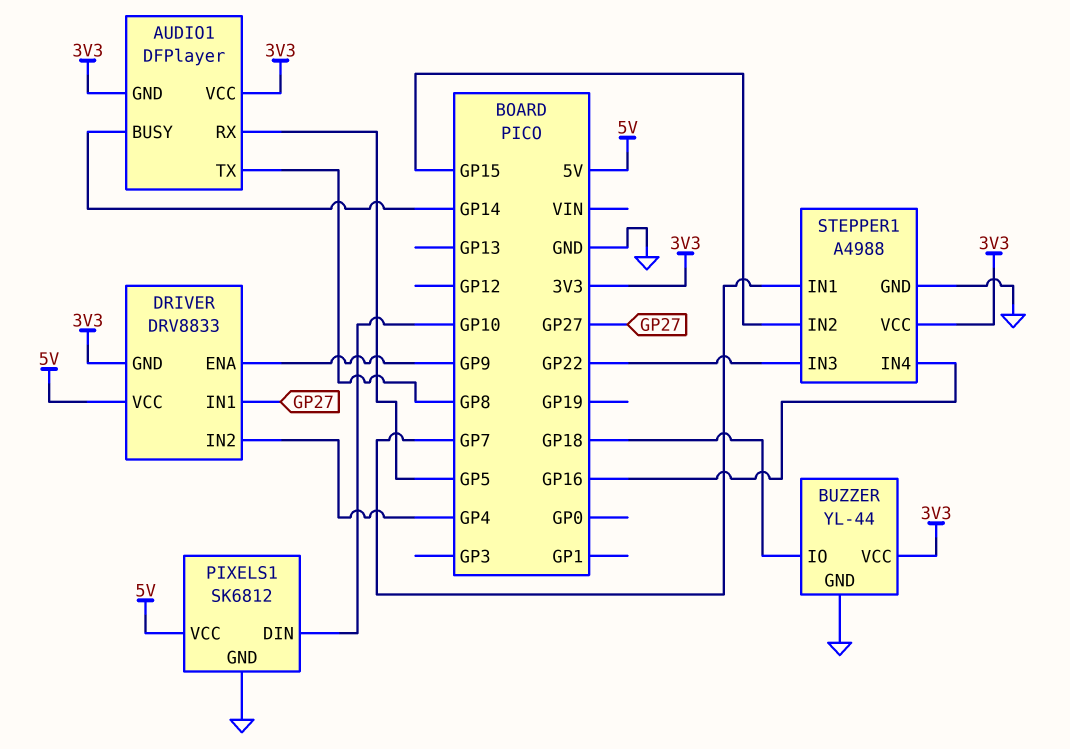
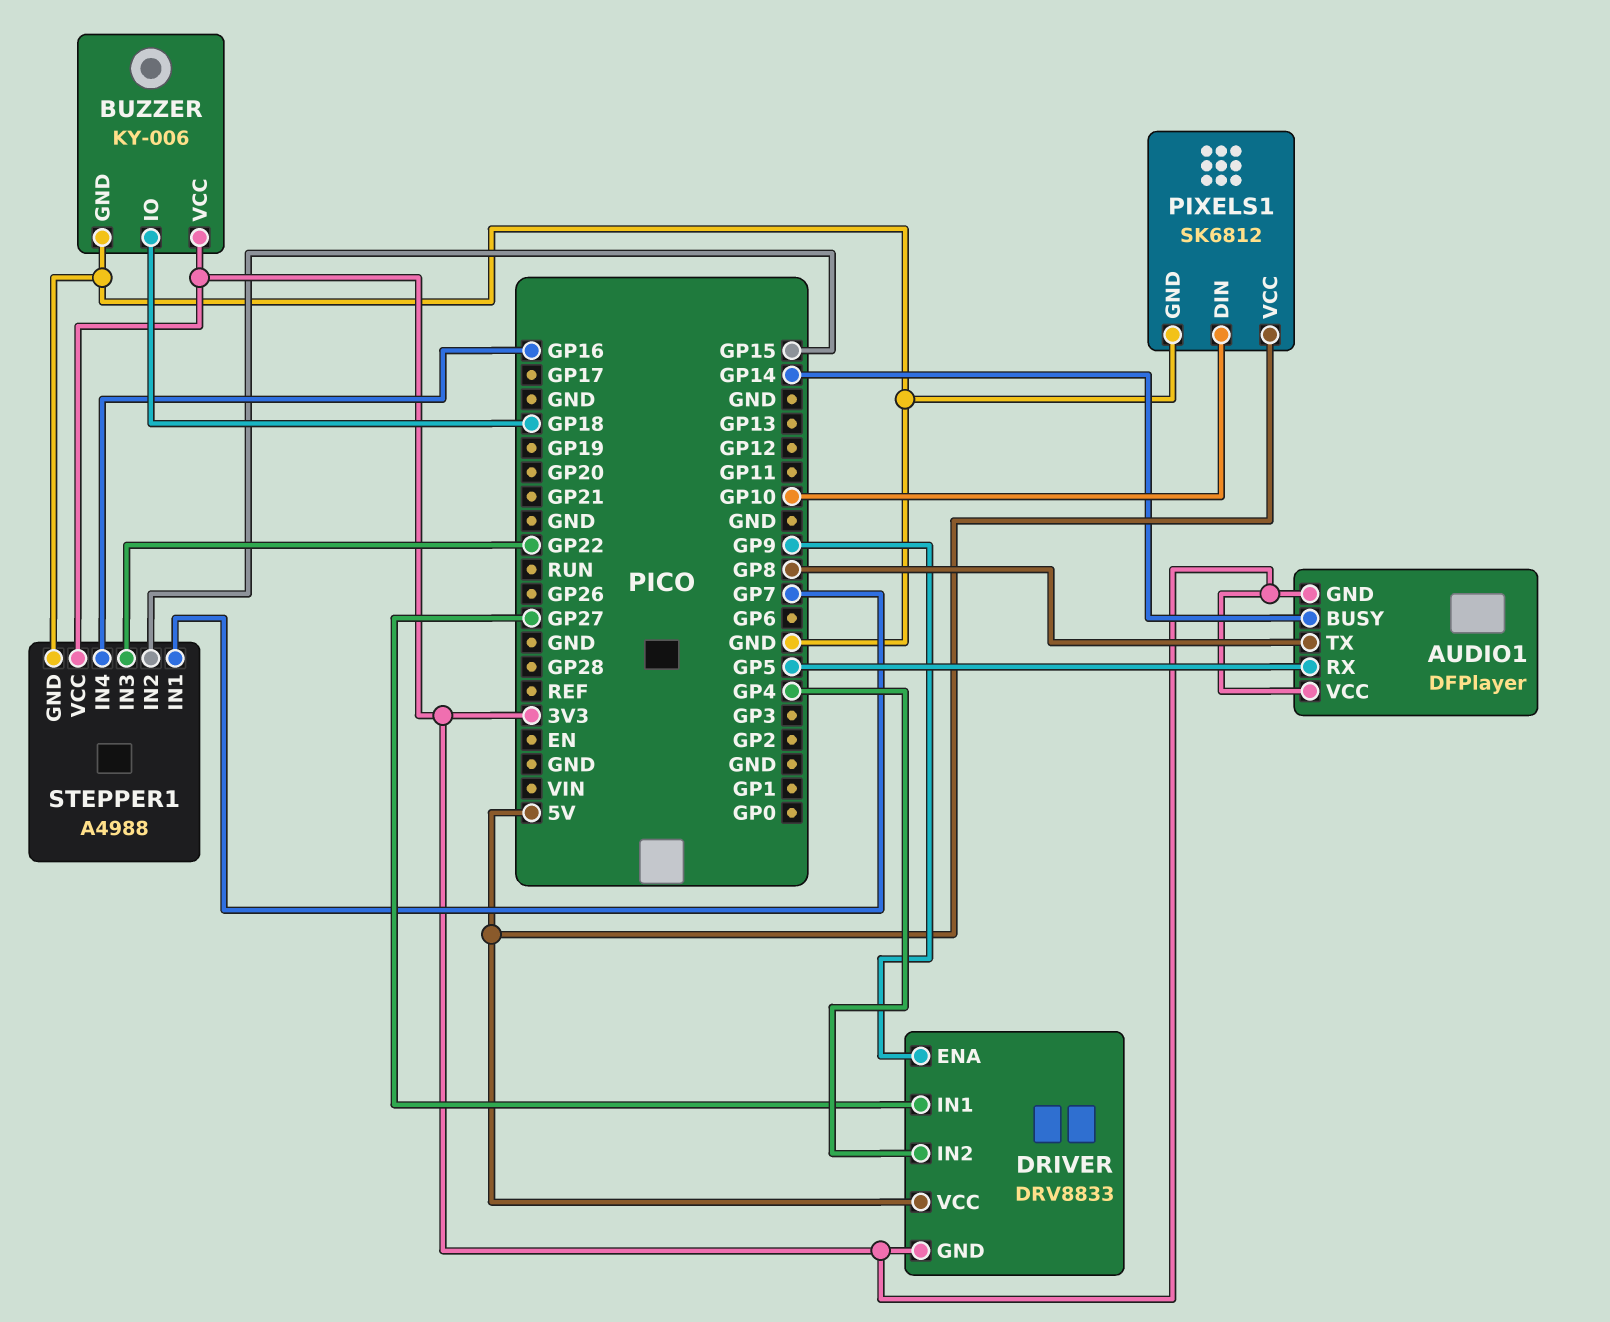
BUZZER: YL-44 -> KY-006

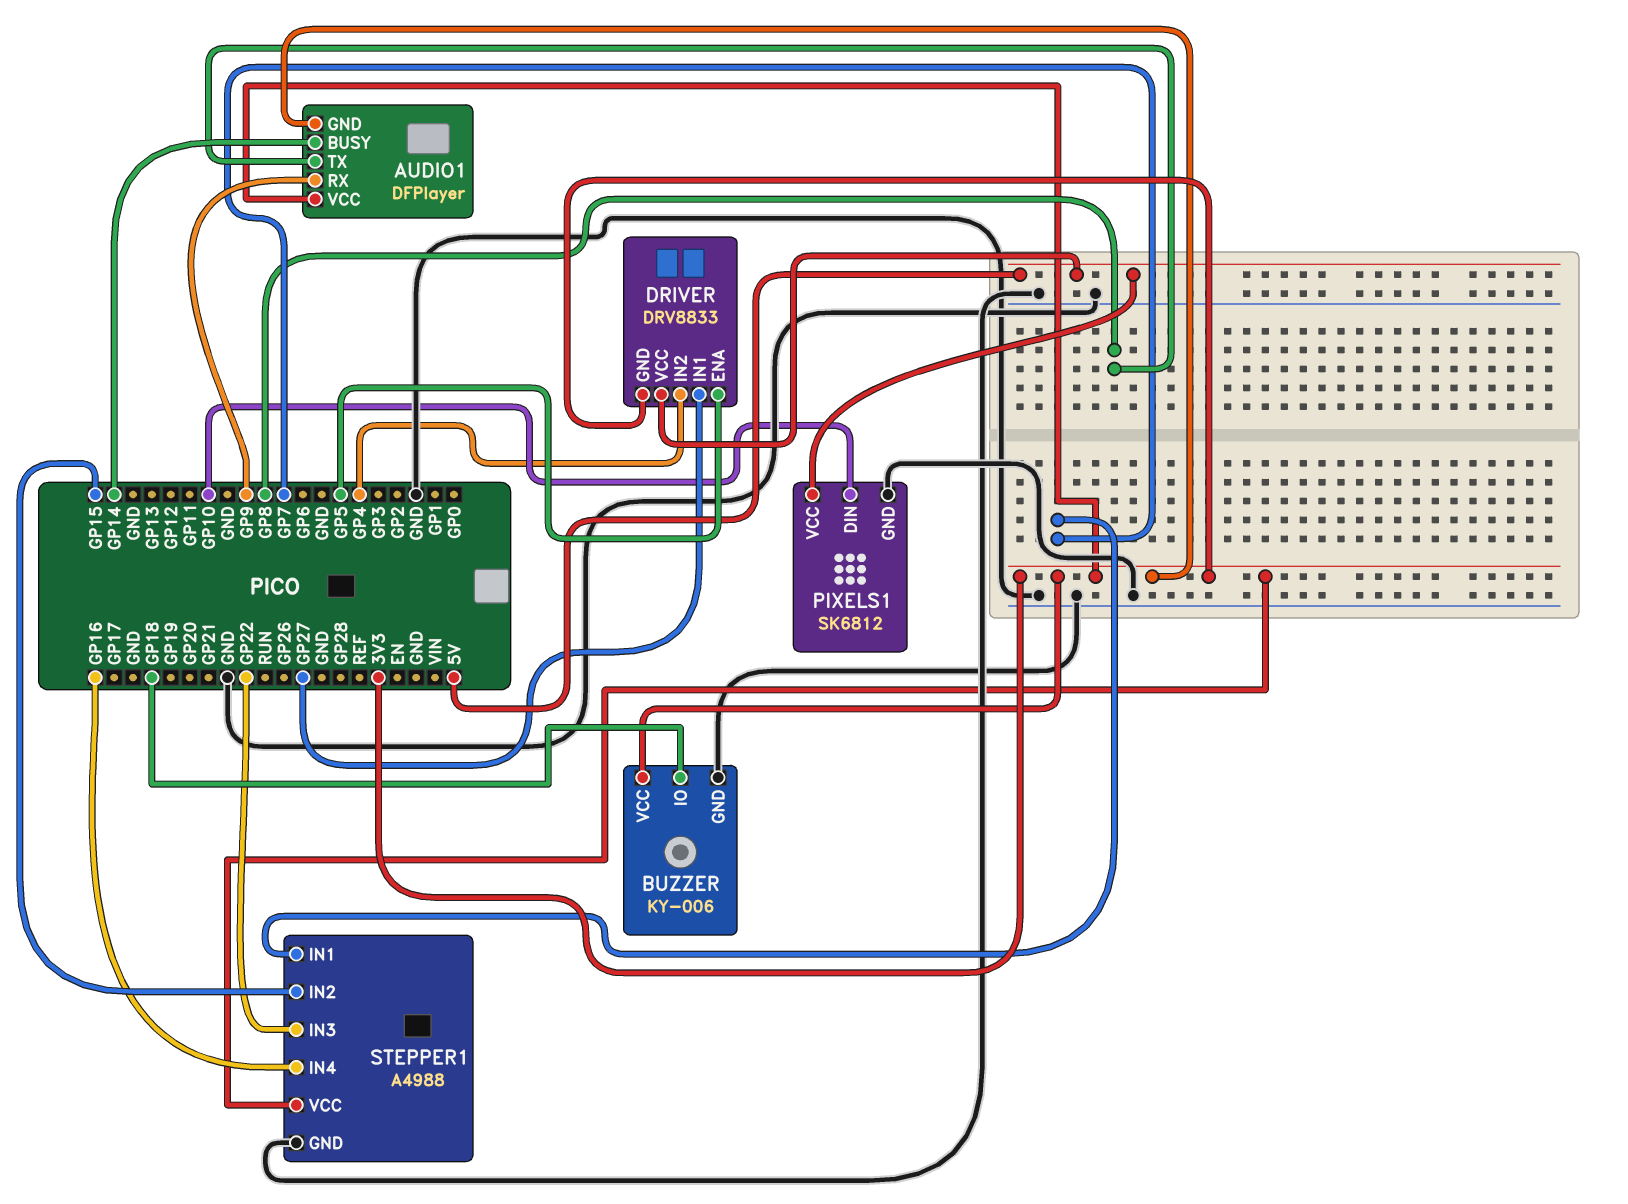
AUDIO1 pin RX: GP5 -> GP9
DRIVER pin ENA: GP9 -> GP5

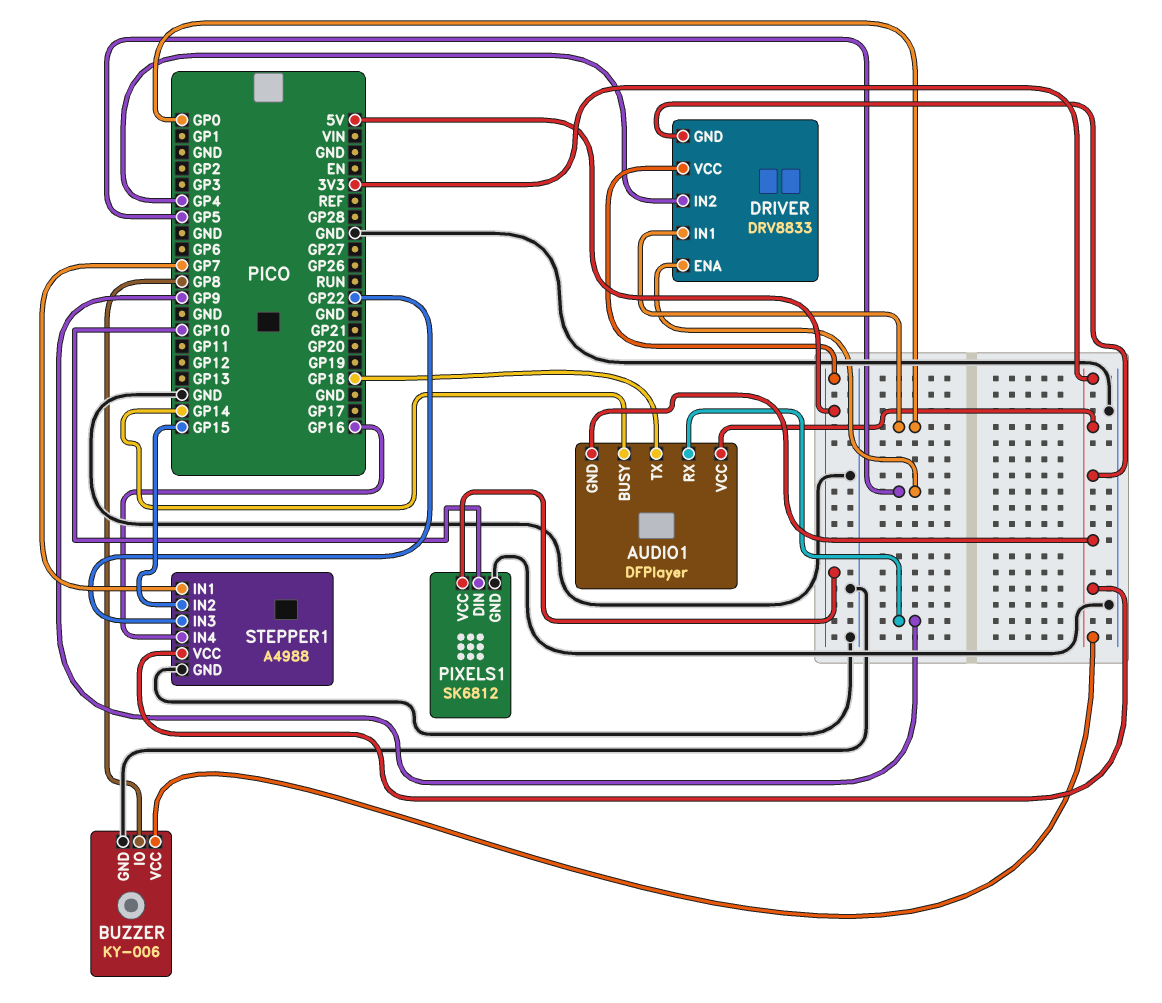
AUDIO1 pin TX: GP8 -> GP18
BUZZER pin IO: GP18 -> GP8
DRIVER pin IN1: GP27 -> GP0

